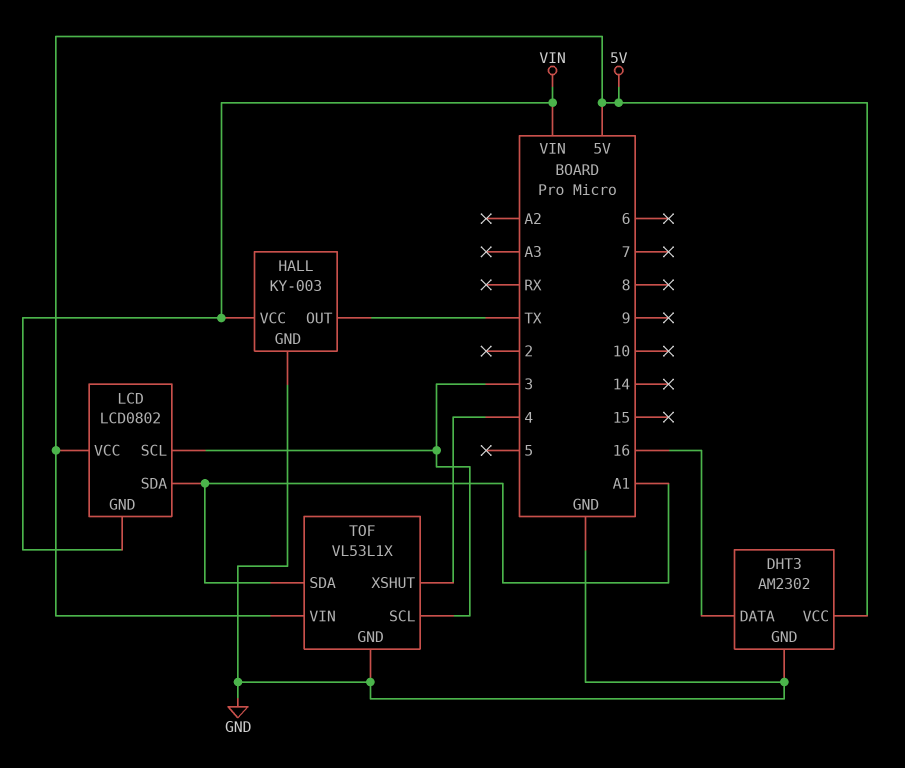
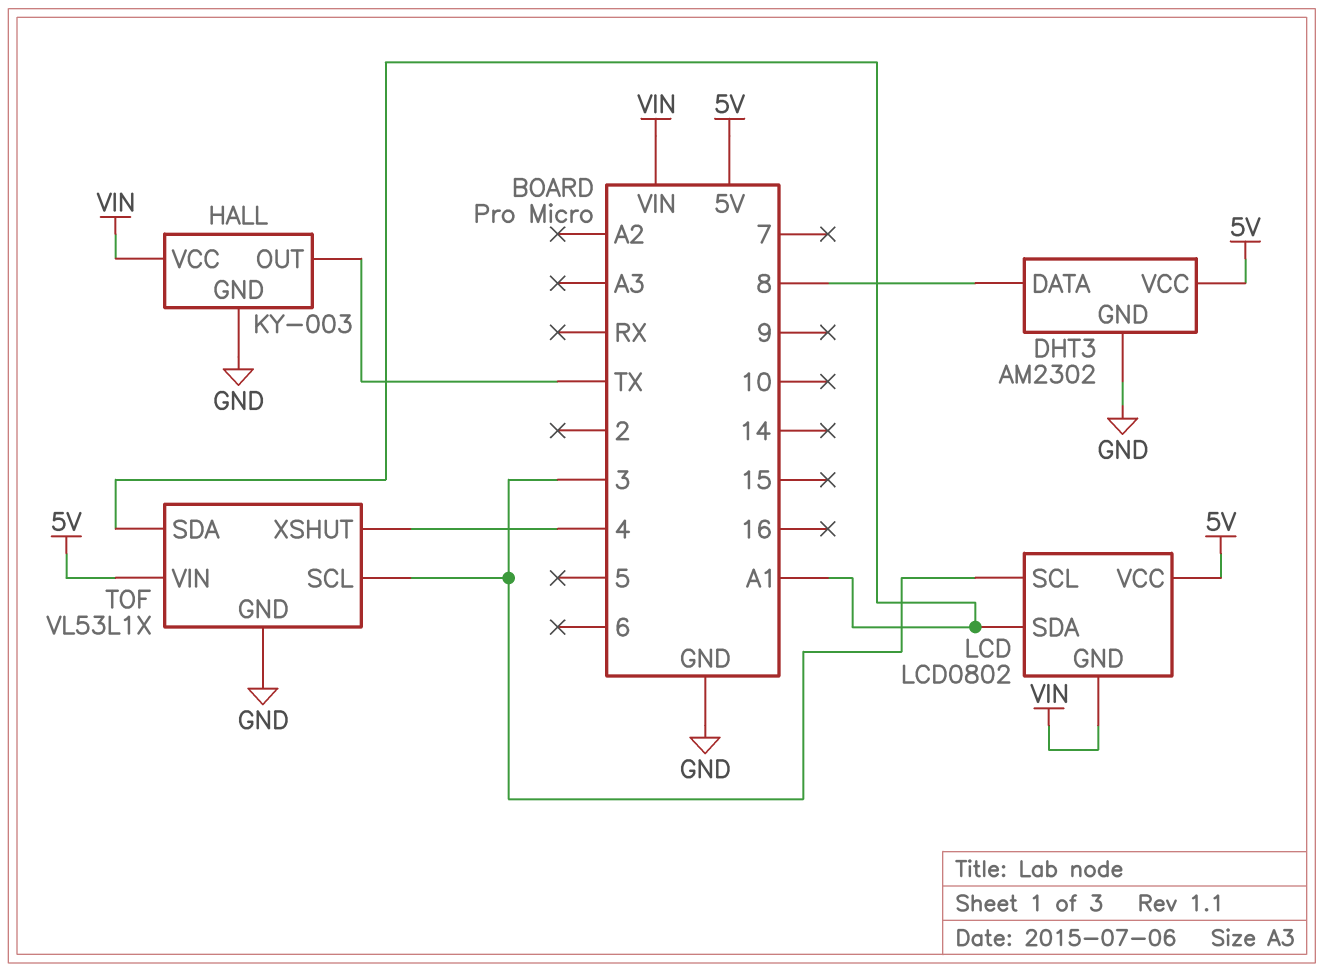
DHT3 pin DATA: 16 -> 8

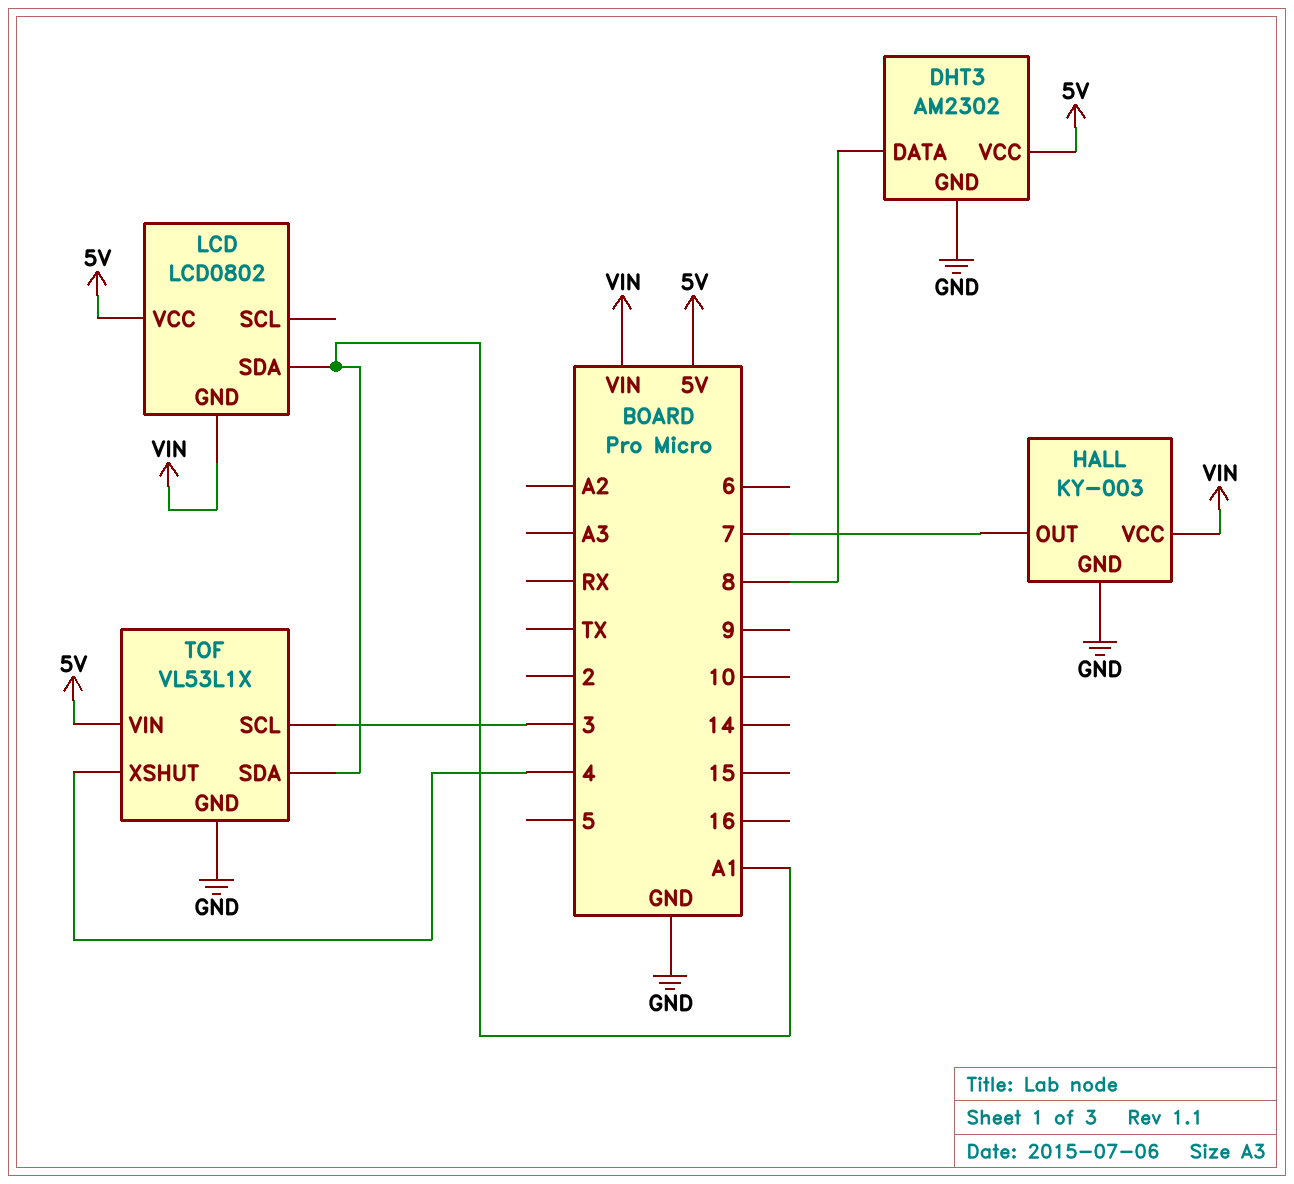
HALL pin OUT: TX -> 7
LCD pin SCL: 3 -> none

